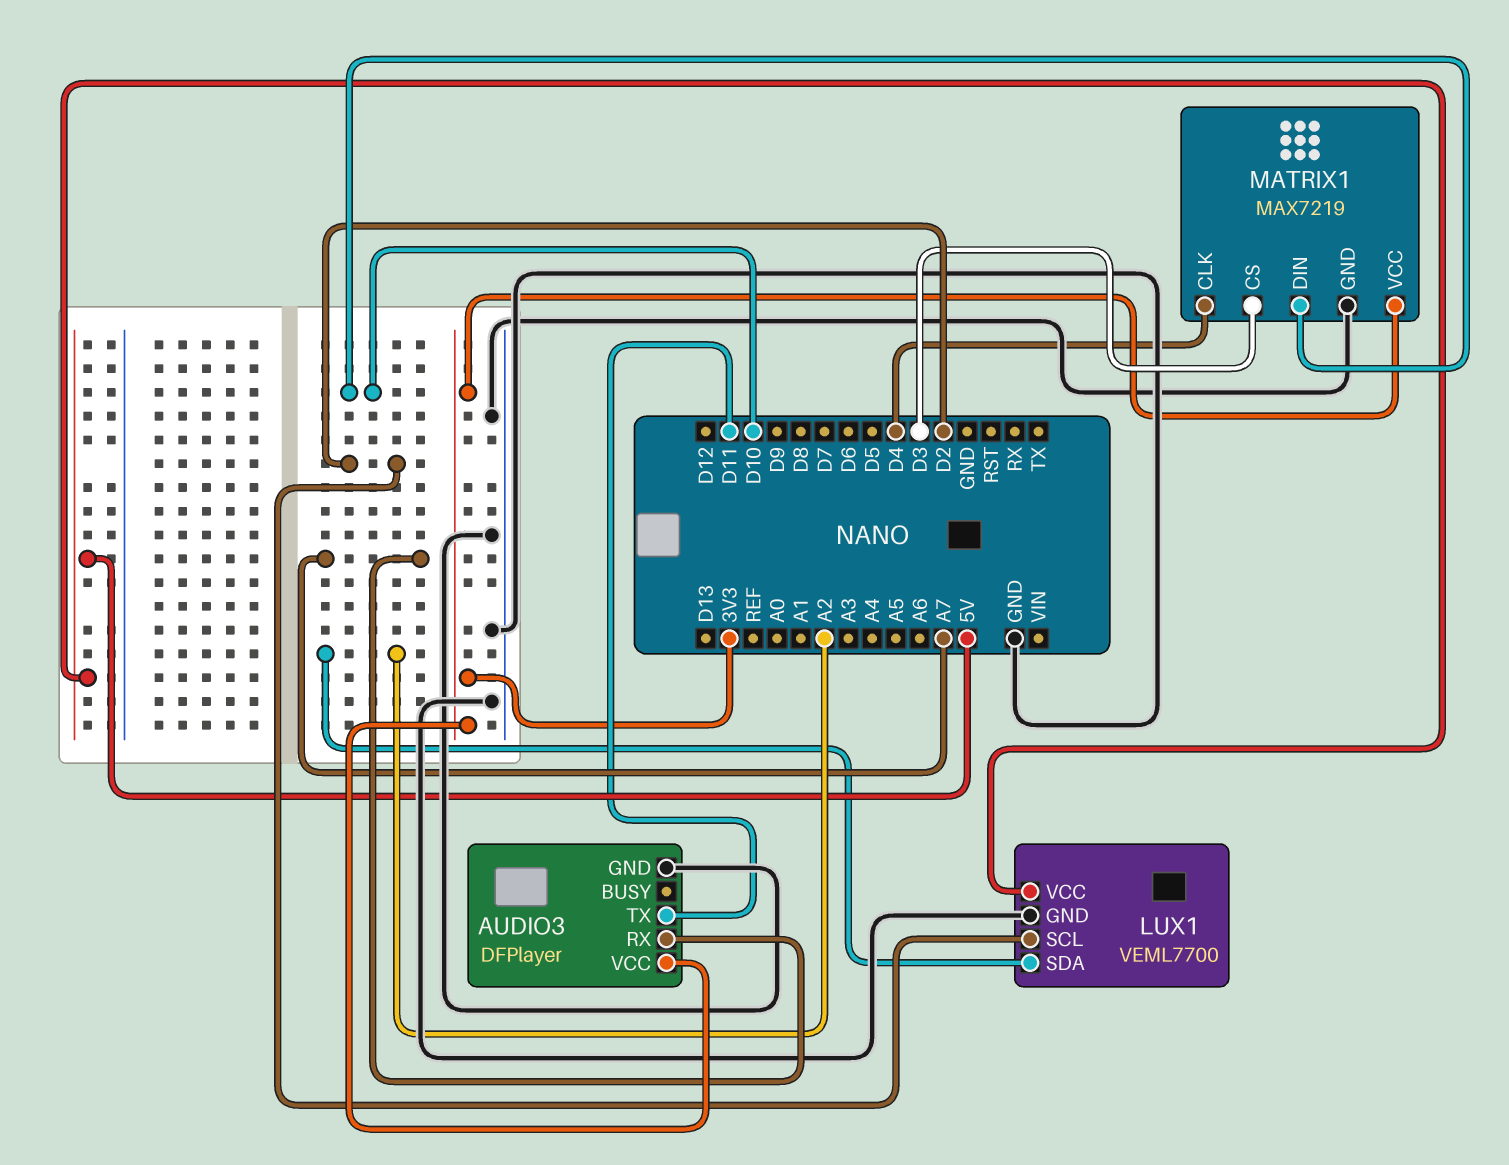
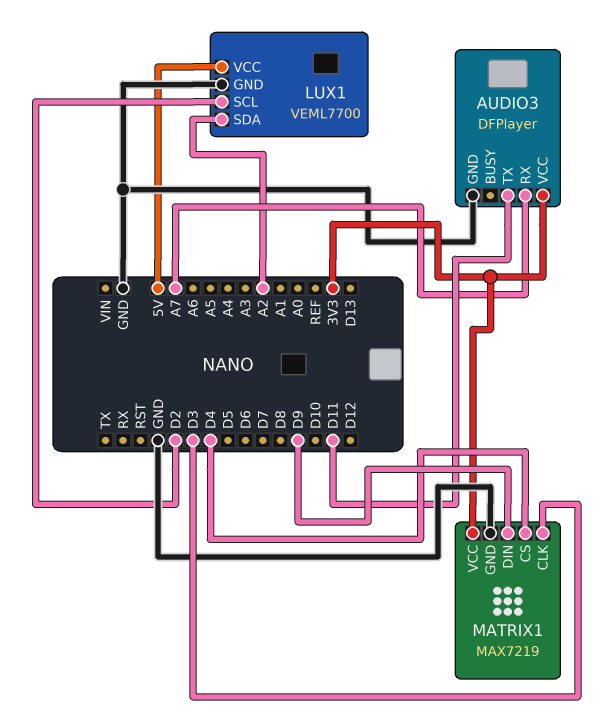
MATRIX1 pin CLK: D4 -> D3
MATRIX1 pin CS: D3 -> D4
MATRIX1 pin DIN: D10 -> D9

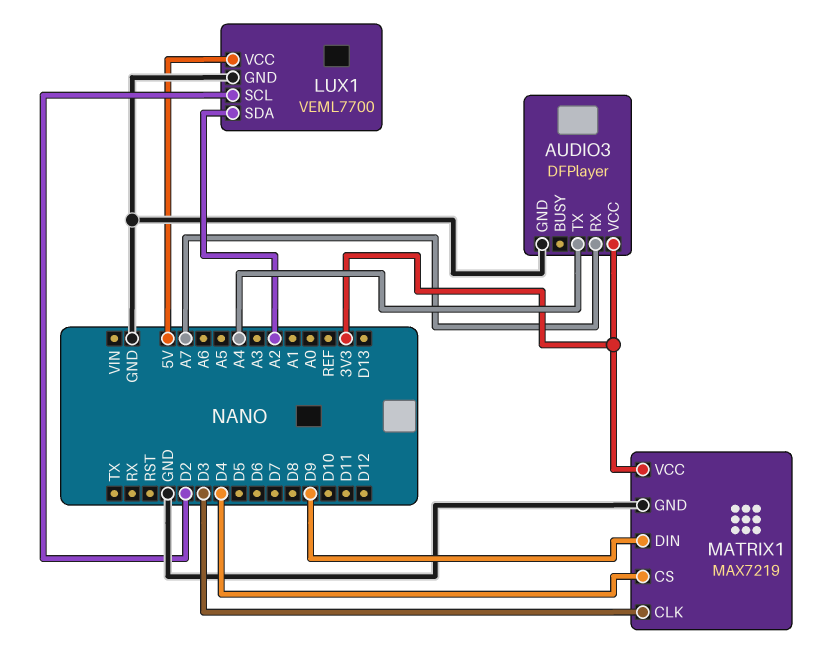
AUDIO3 pin TX: D11 -> A4

